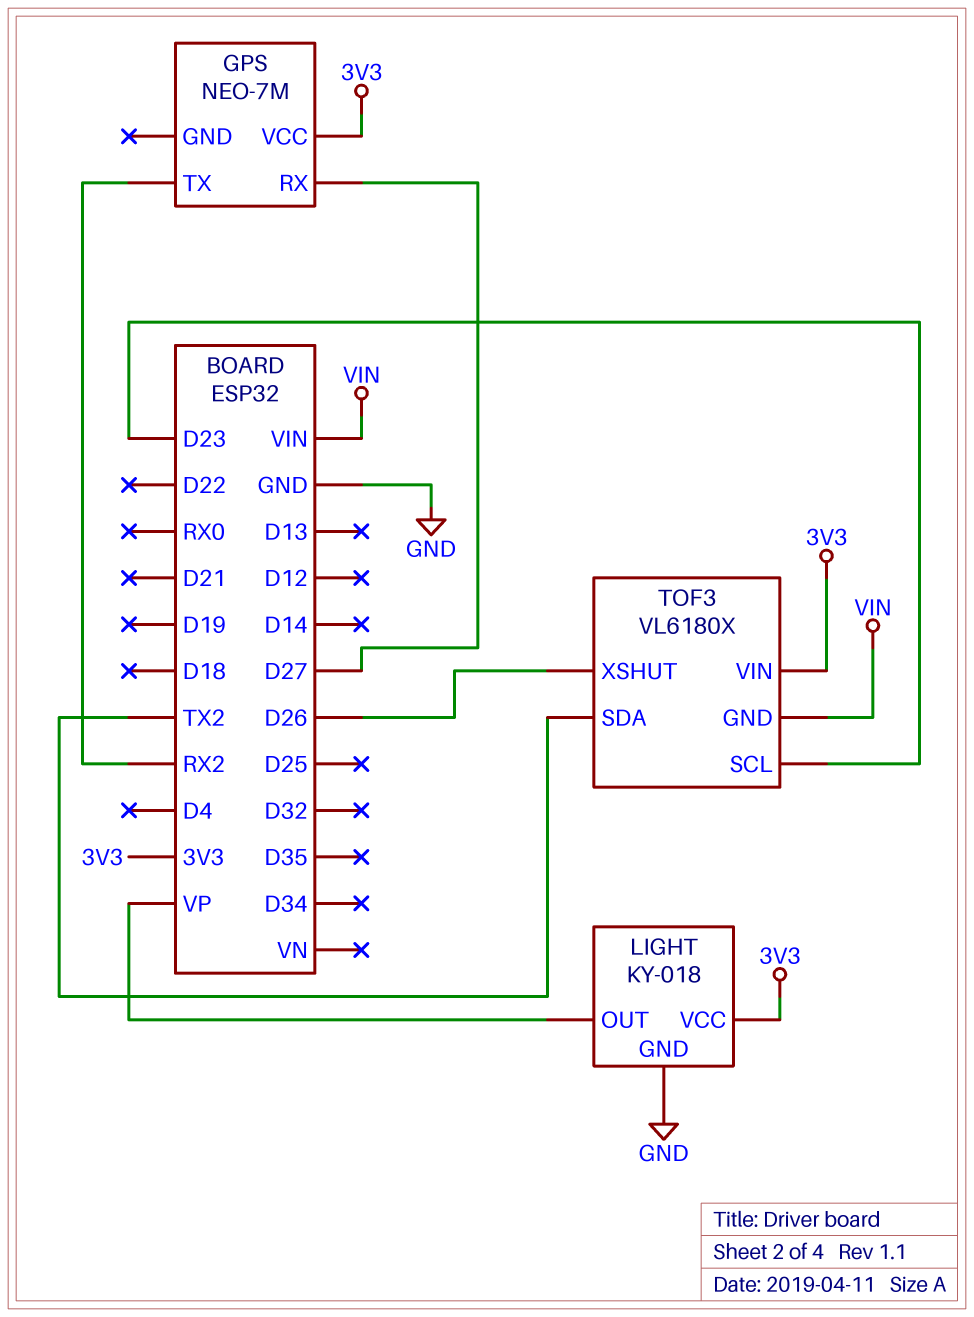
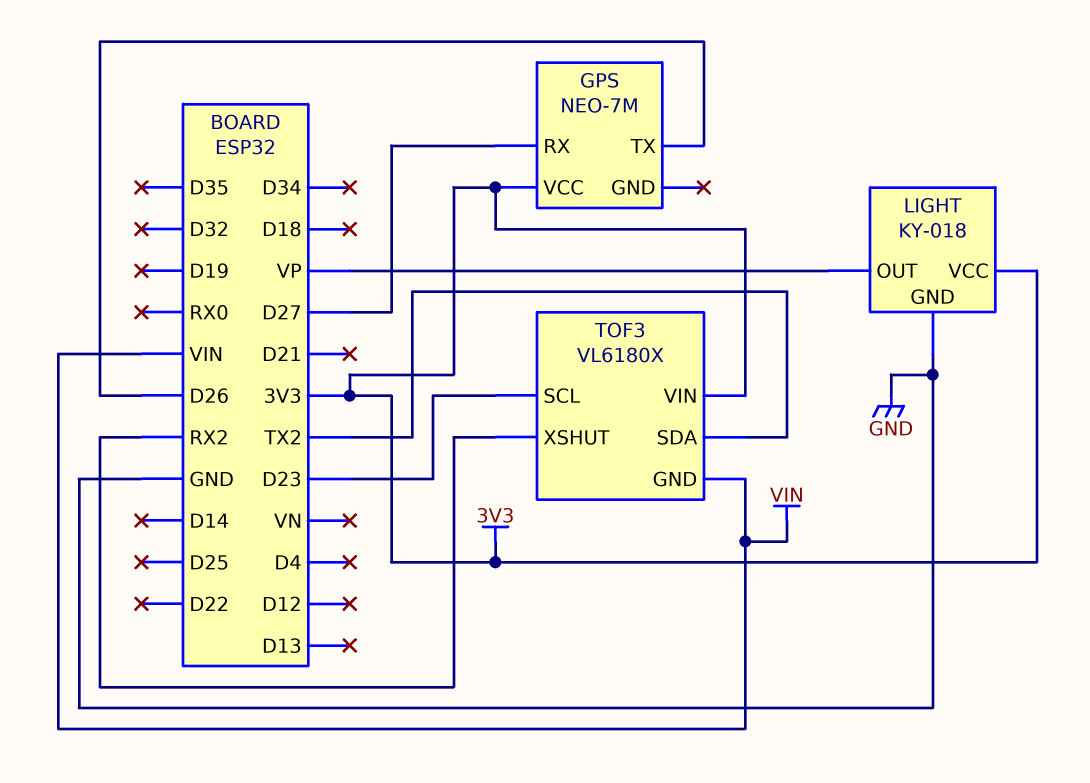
GPS pin TX: RX2 -> D26
TOF3 pin XSHUT: D26 -> RX2

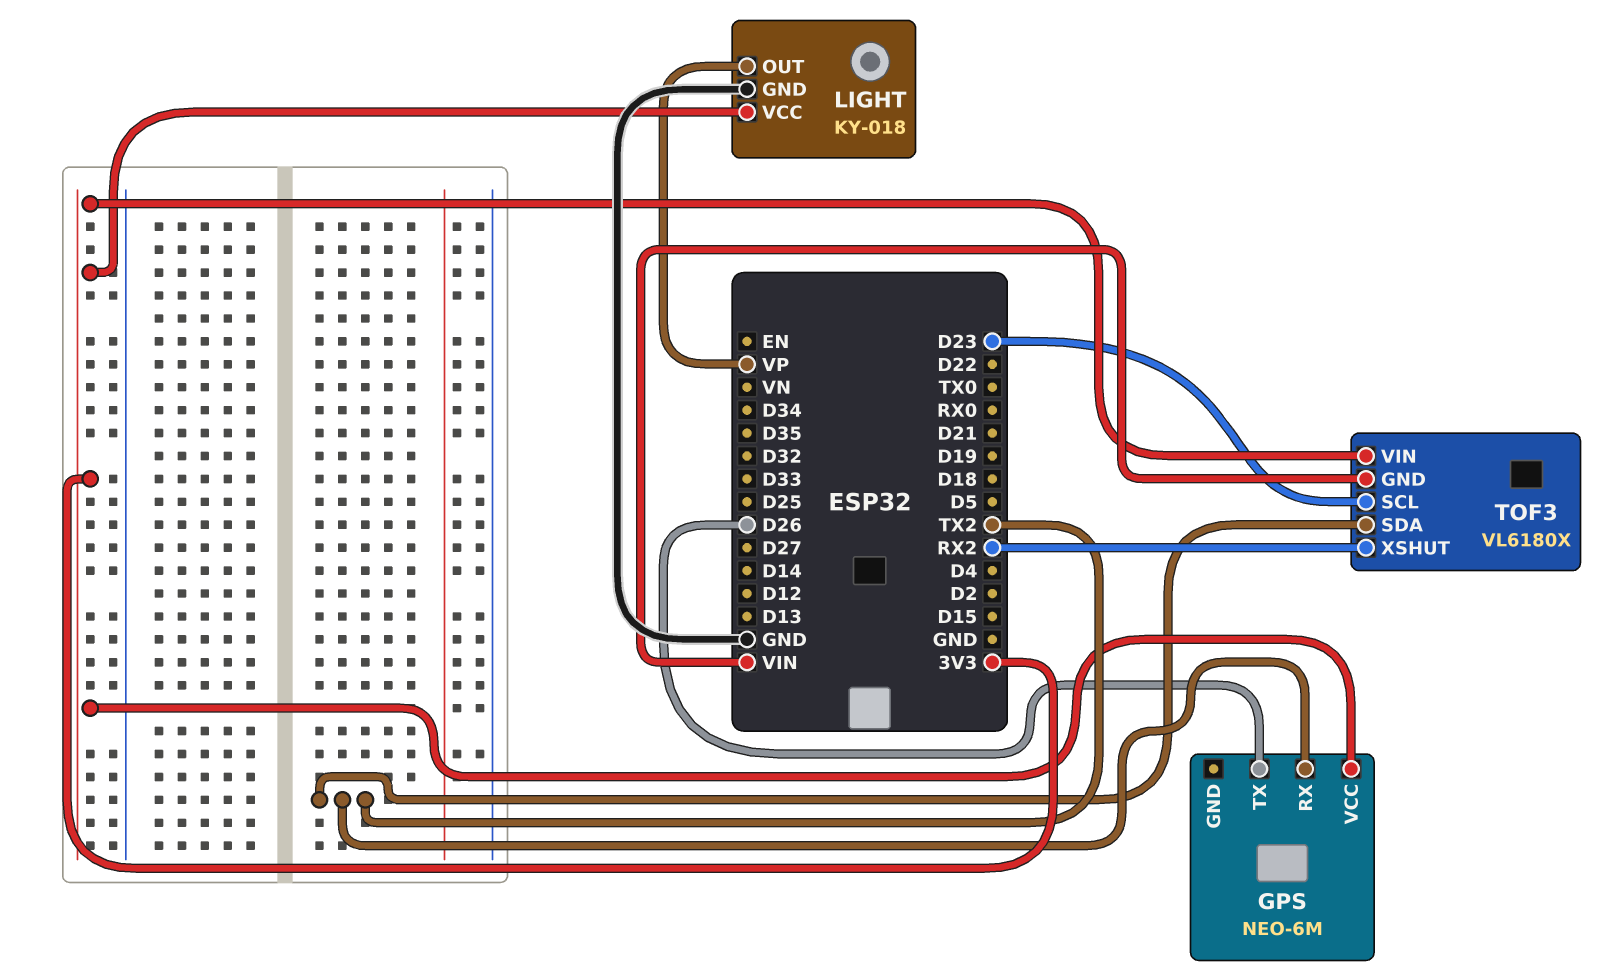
GPS: NEO-7M -> NEO-6M
GPS pin RX: D27 -> TX2

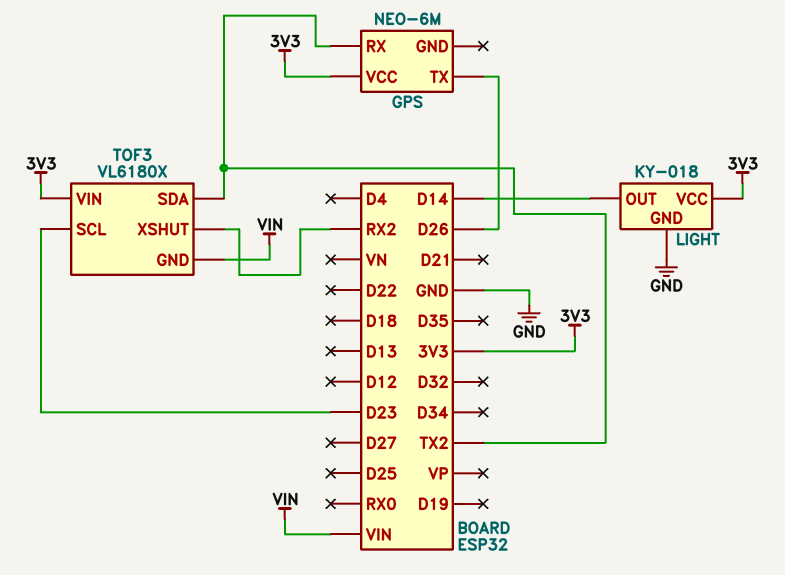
LIGHT pin OUT: VP -> D14

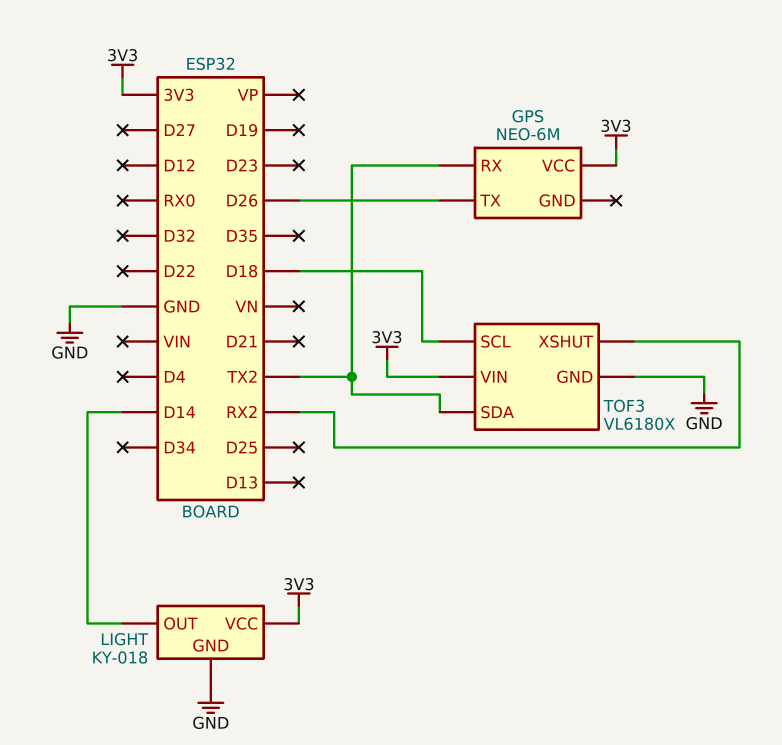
TOF3 pin GND: VIN -> GND
TOF3 pin SCL: D23 -> D18

